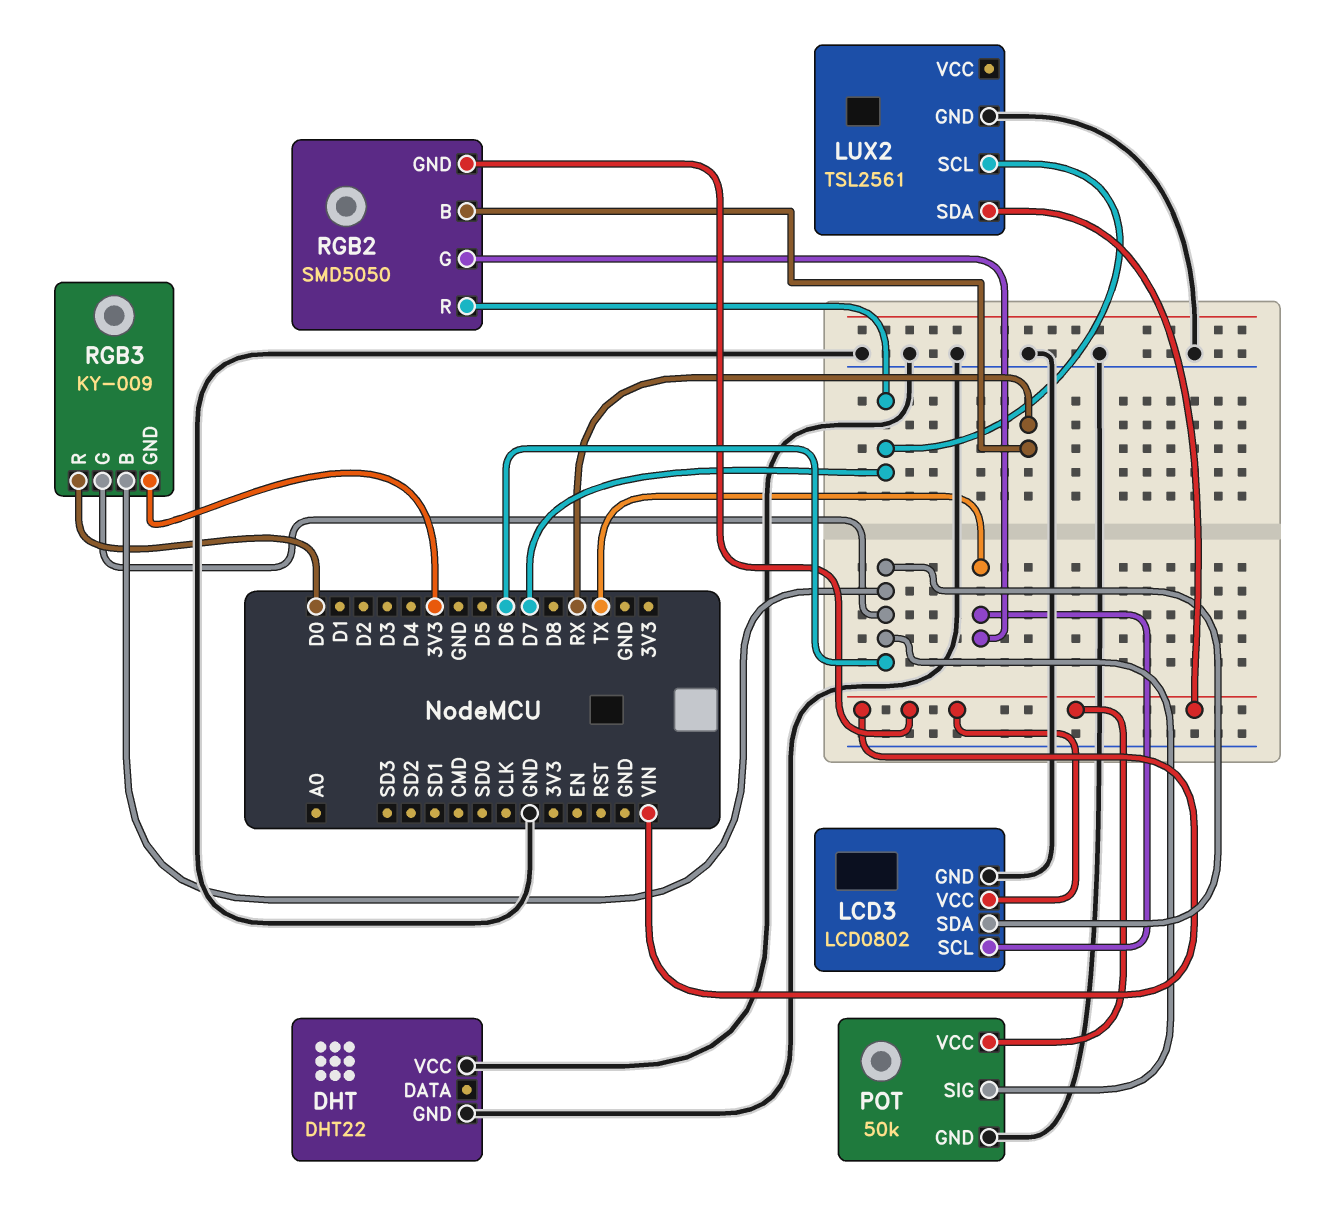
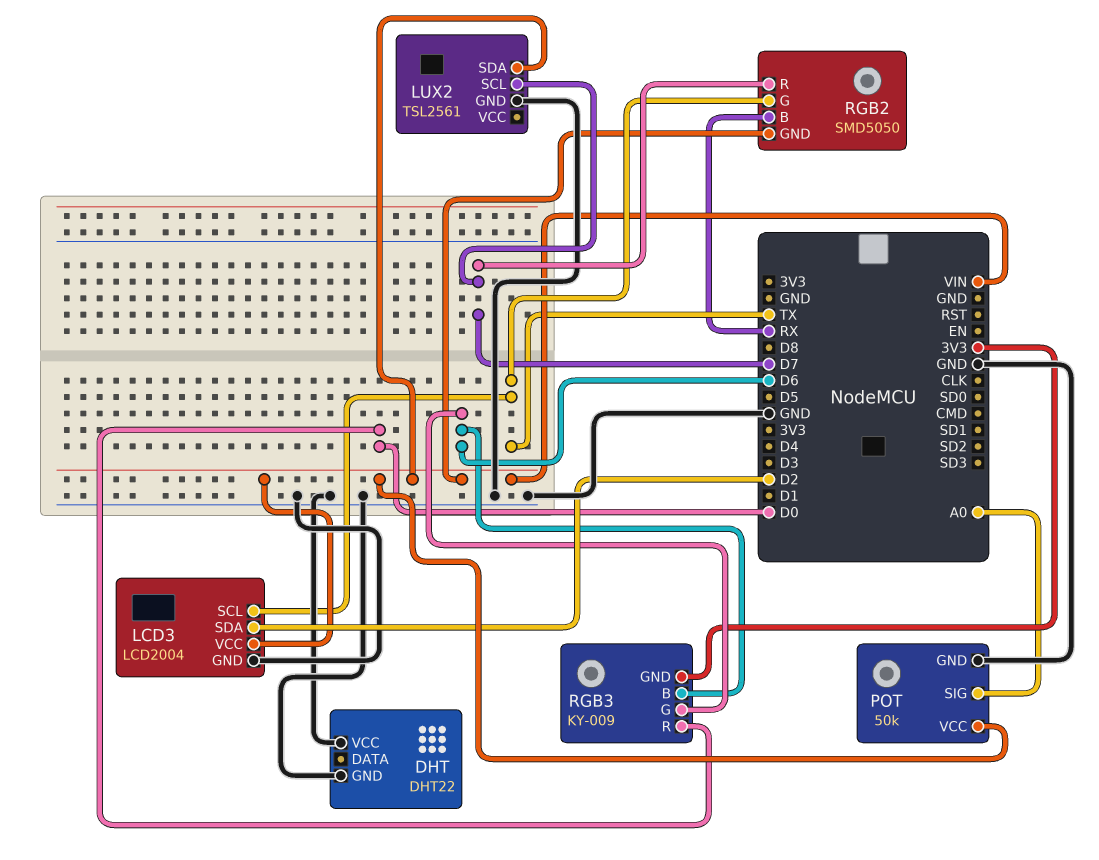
LCD3: LCD0802 -> LCD2004
LCD3 pin SDA: D6 -> D2
POT pin SIG: D6 -> A0

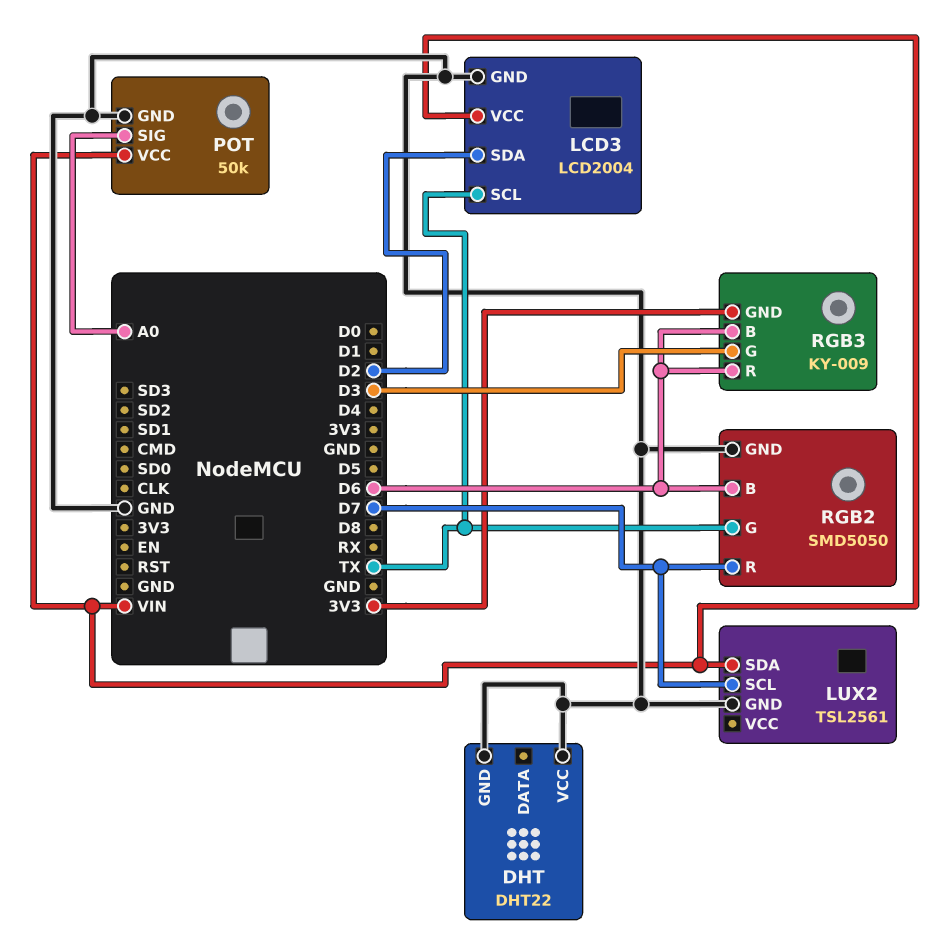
RGB2 pin B: RX -> D6
RGB2 pin GND: VIN -> GND
RGB3 pin G: D6 -> D3
RGB3 pin R: D0 -> D6

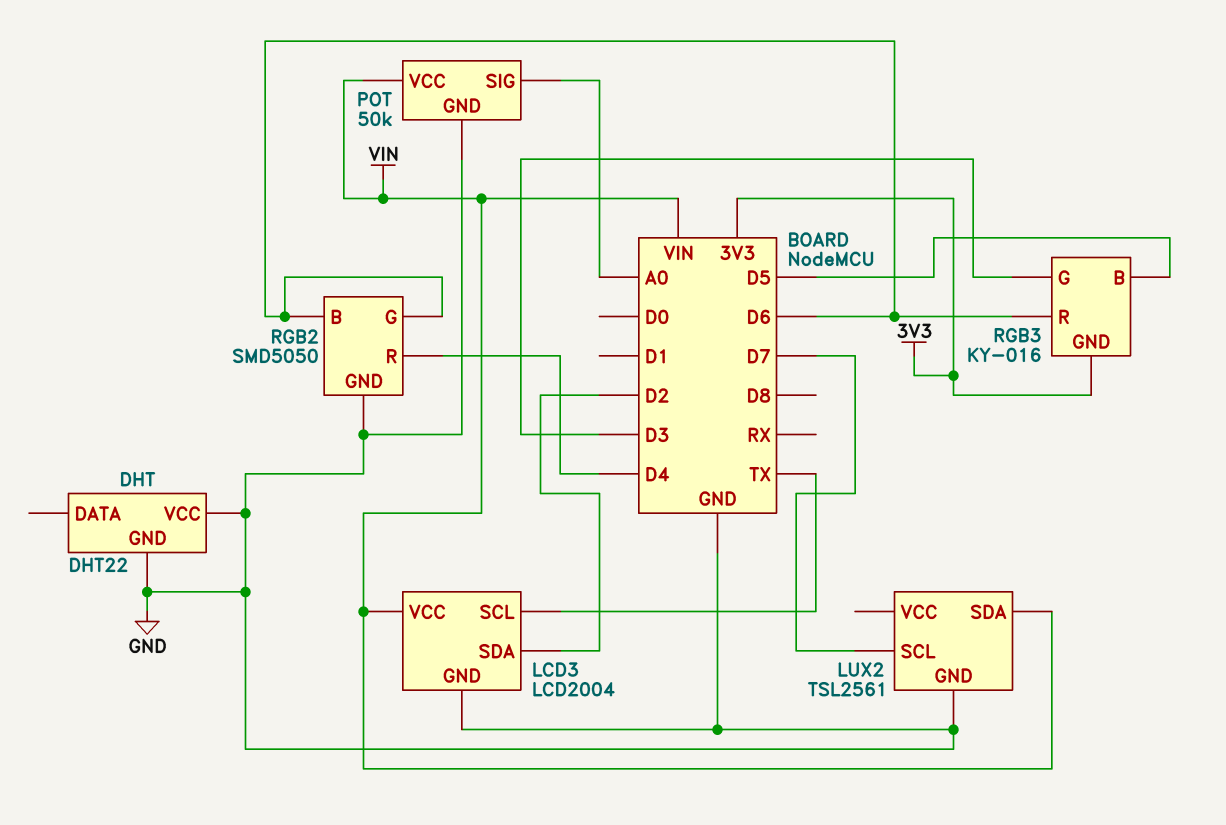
RGB2 pin G: TX -> D6
RGB2 pin R: D7 -> D4
RGB3: KY-009 -> KY-016
RGB3 pin B: D6 -> D5

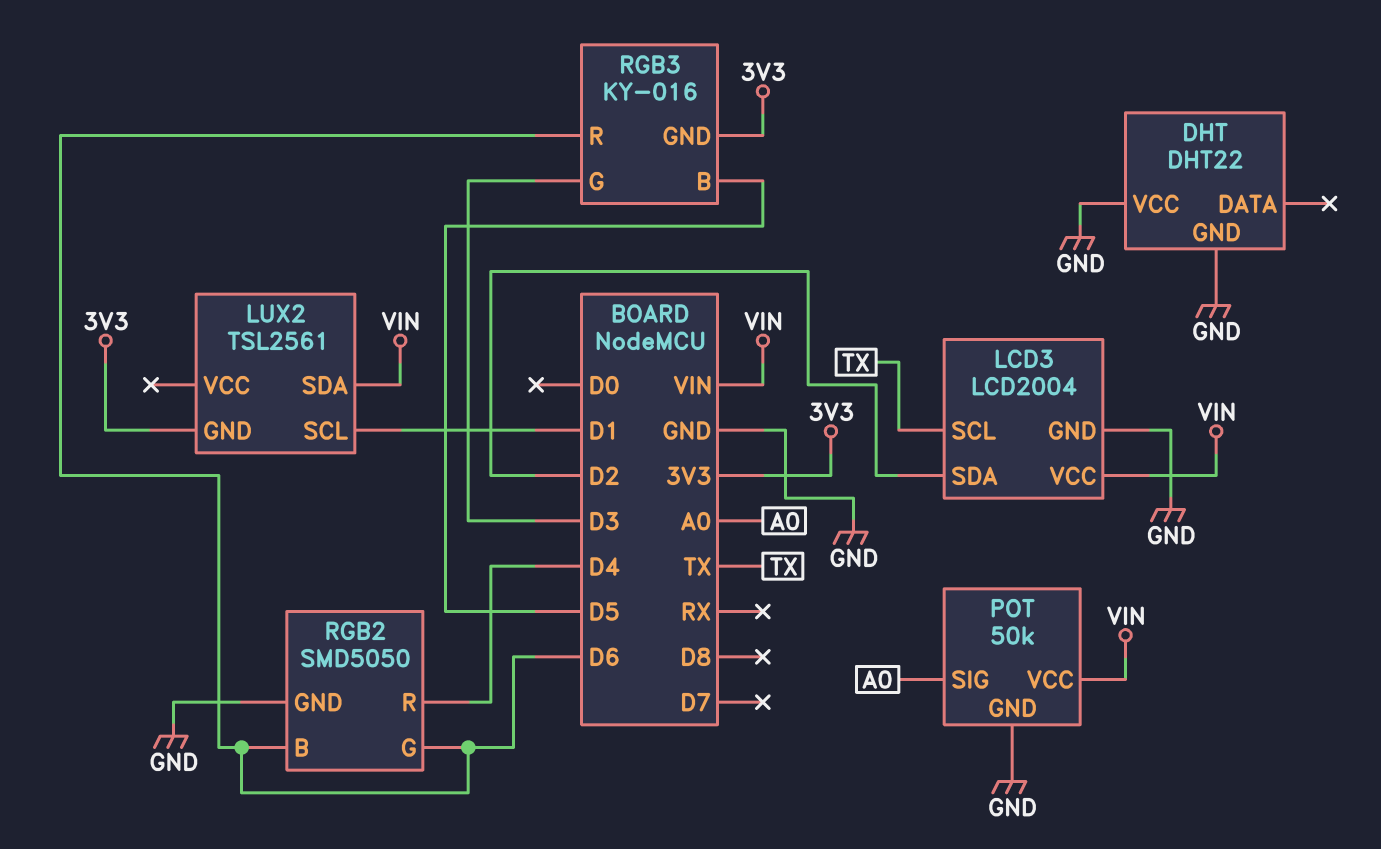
LUX2 pin GND: GND -> 3V3
LUX2 pin SCL: D7 -> D1

